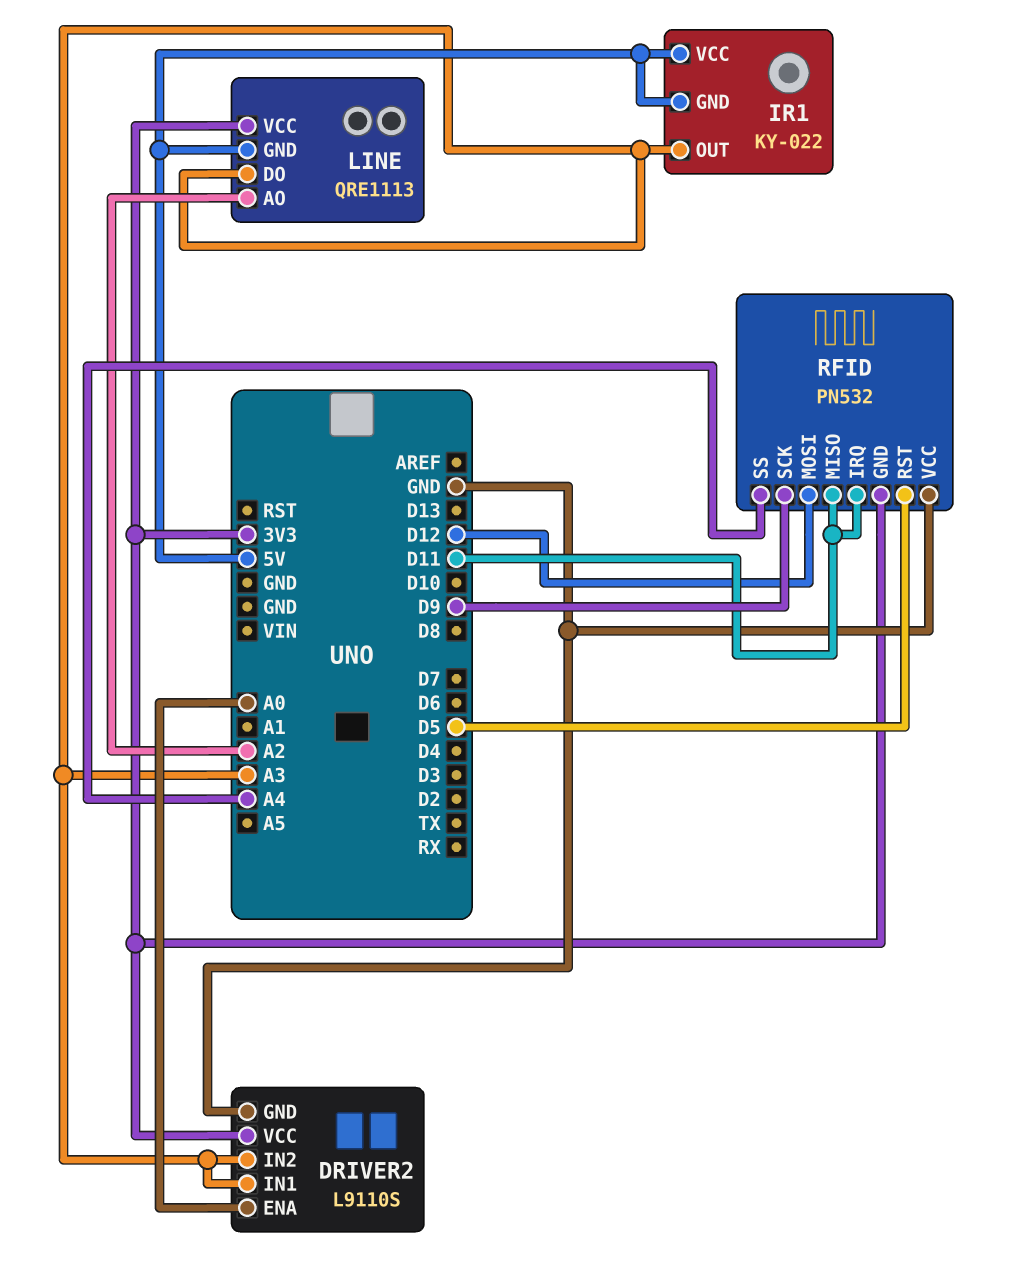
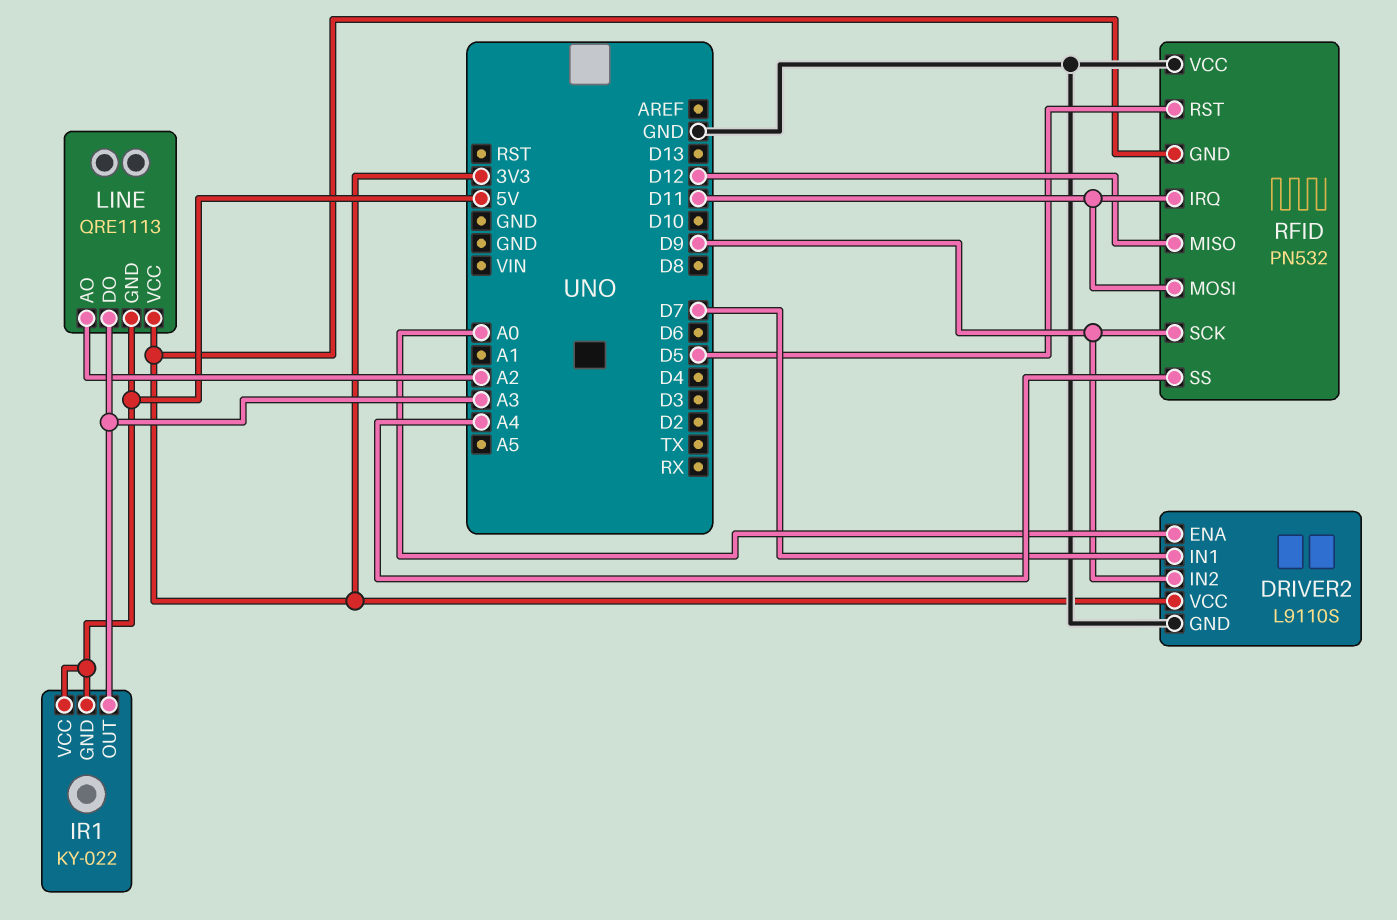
DRIVER2 pin IN1: A3 -> D7
DRIVER2 pin IN2: A3 -> D9
RFID pin MISO: D11 -> D12
RFID pin MOSI: D12 -> D11

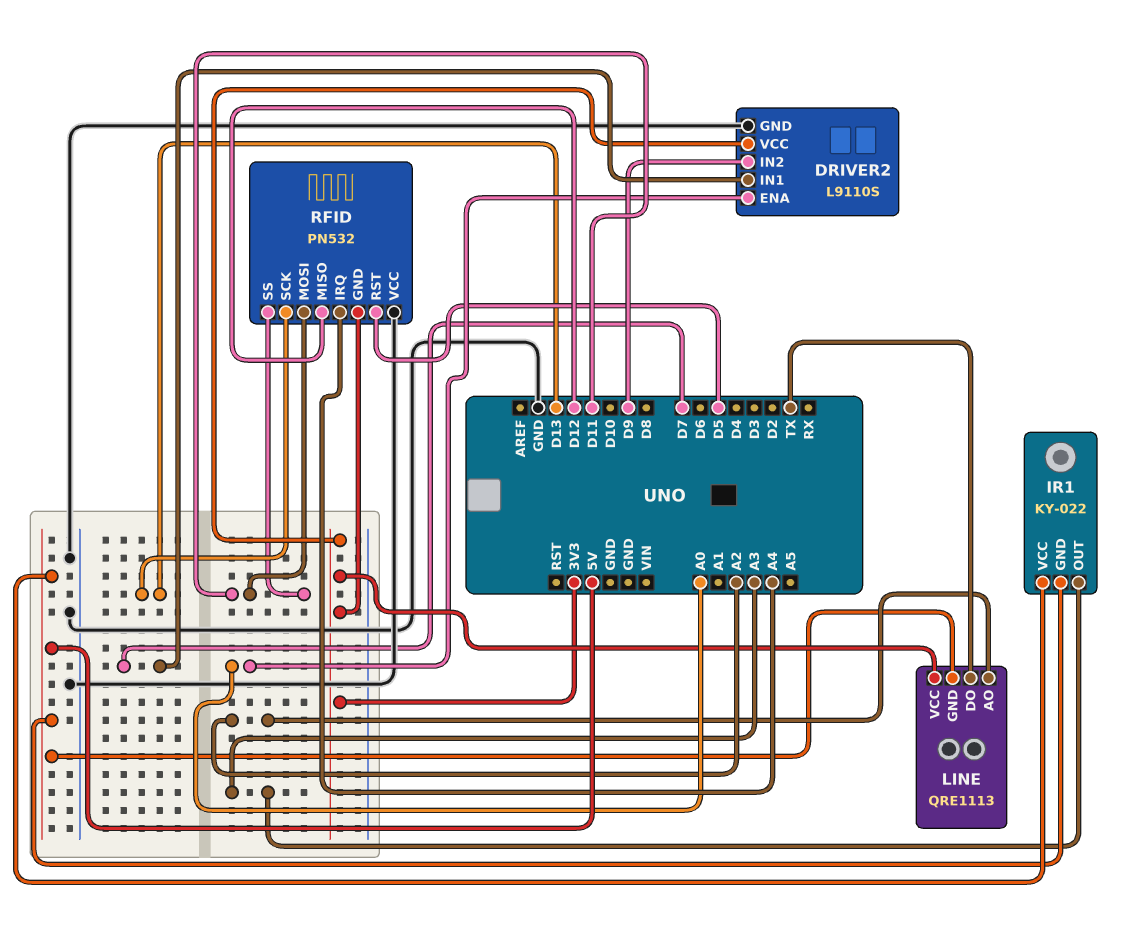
LINE pin DO: A3 -> TX
RFID pin IRQ: D11 -> A4
RFID pin SCK: D9 -> D13
RFID pin SS: A4 -> D11

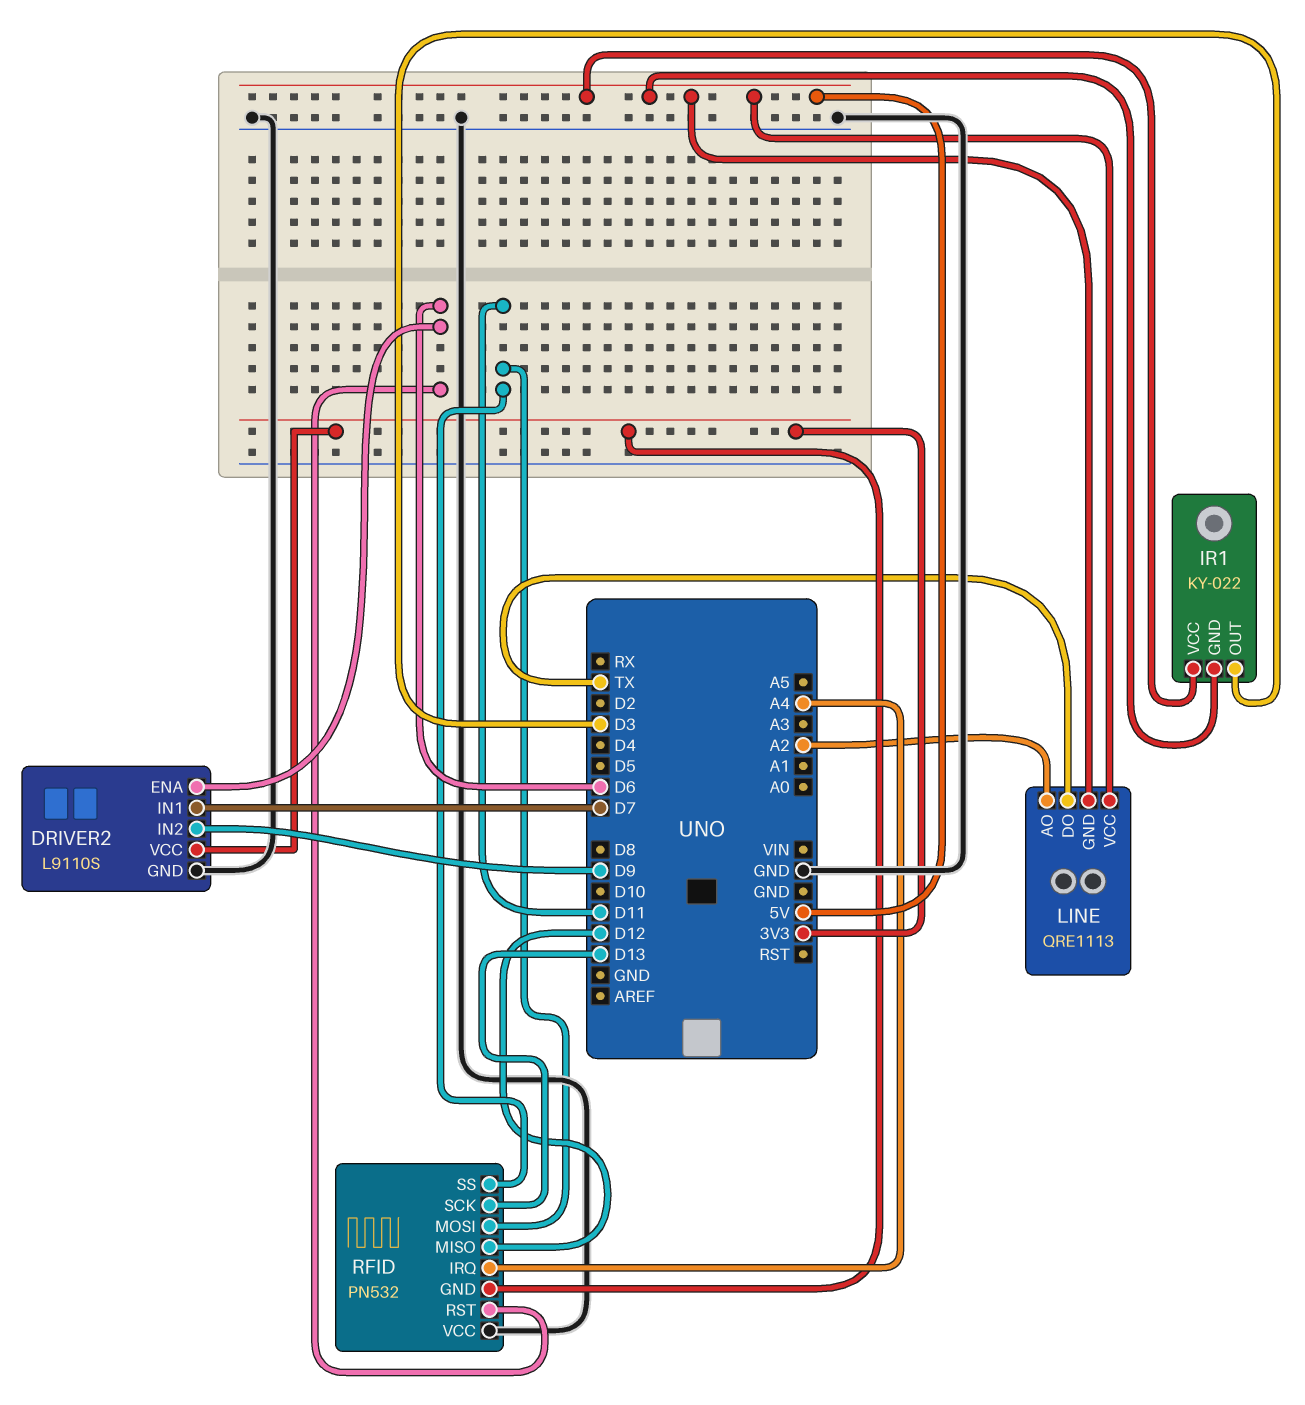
DRIVER2 pin ENA: A0 -> D6
IR1 pin OUT: A3 -> D3
LINE pin VCC: 3V3 -> 5V
RFID pin RST: D5 -> D6

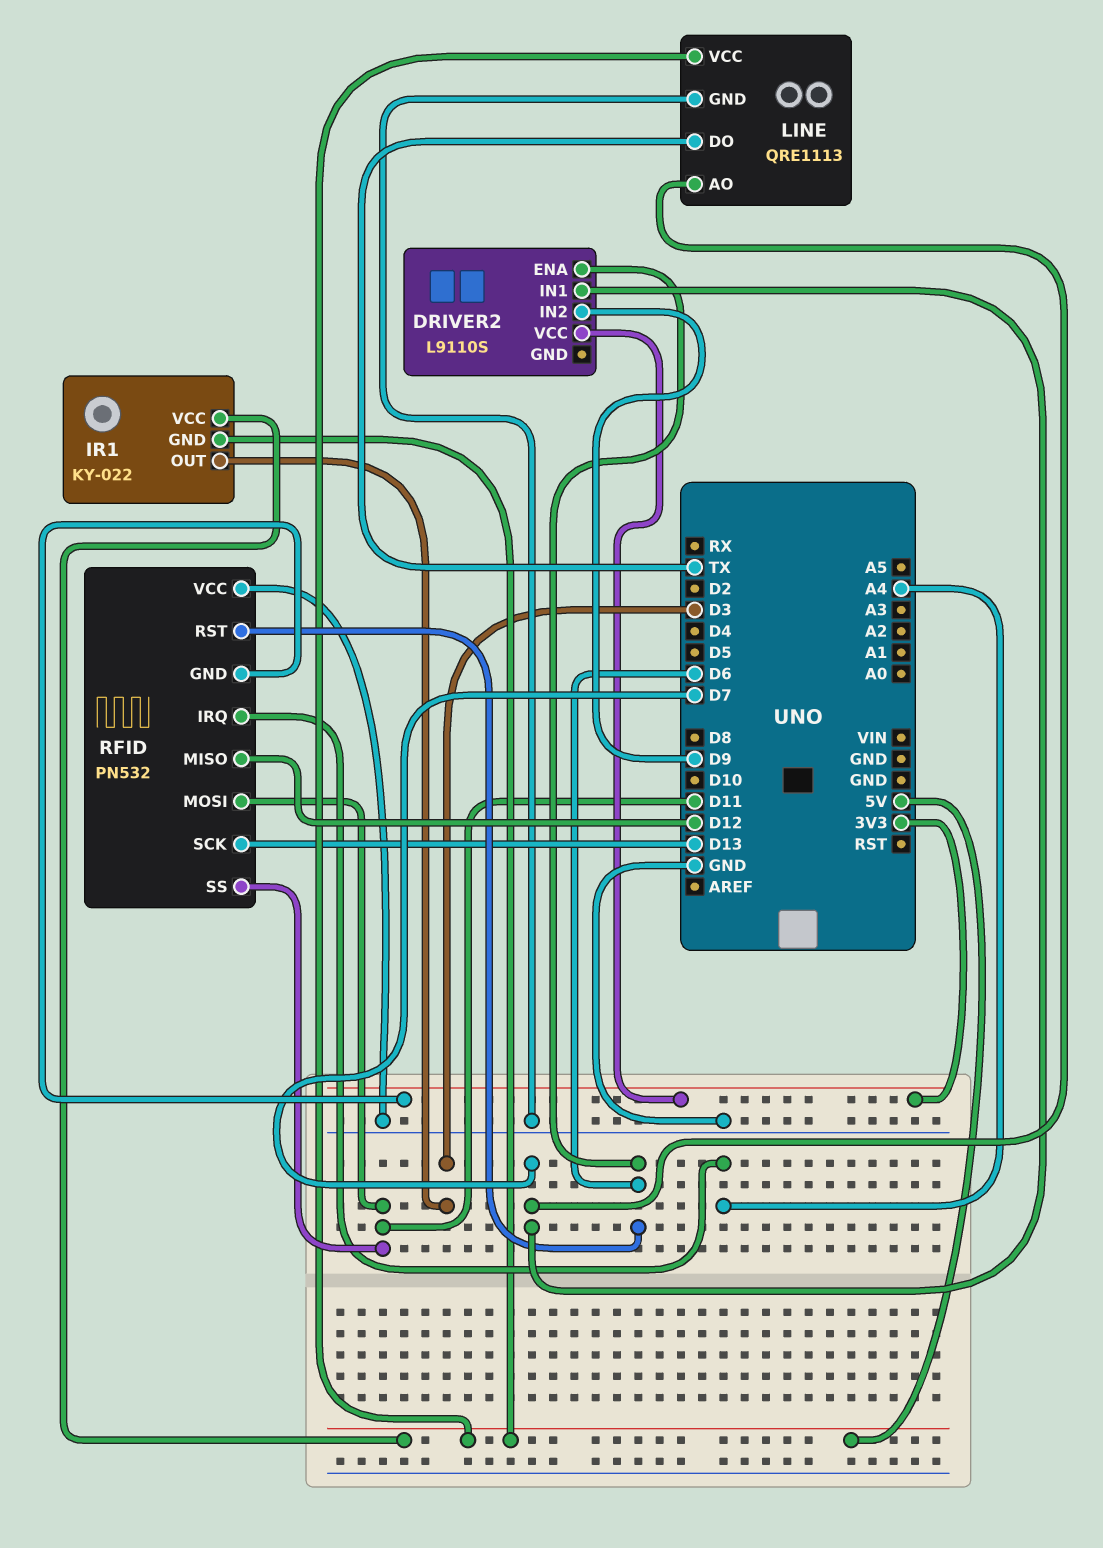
DRIVER2 pin GND: GND -> none
LINE pin AO: A2 -> D7
LINE pin GND: 5V -> GND

